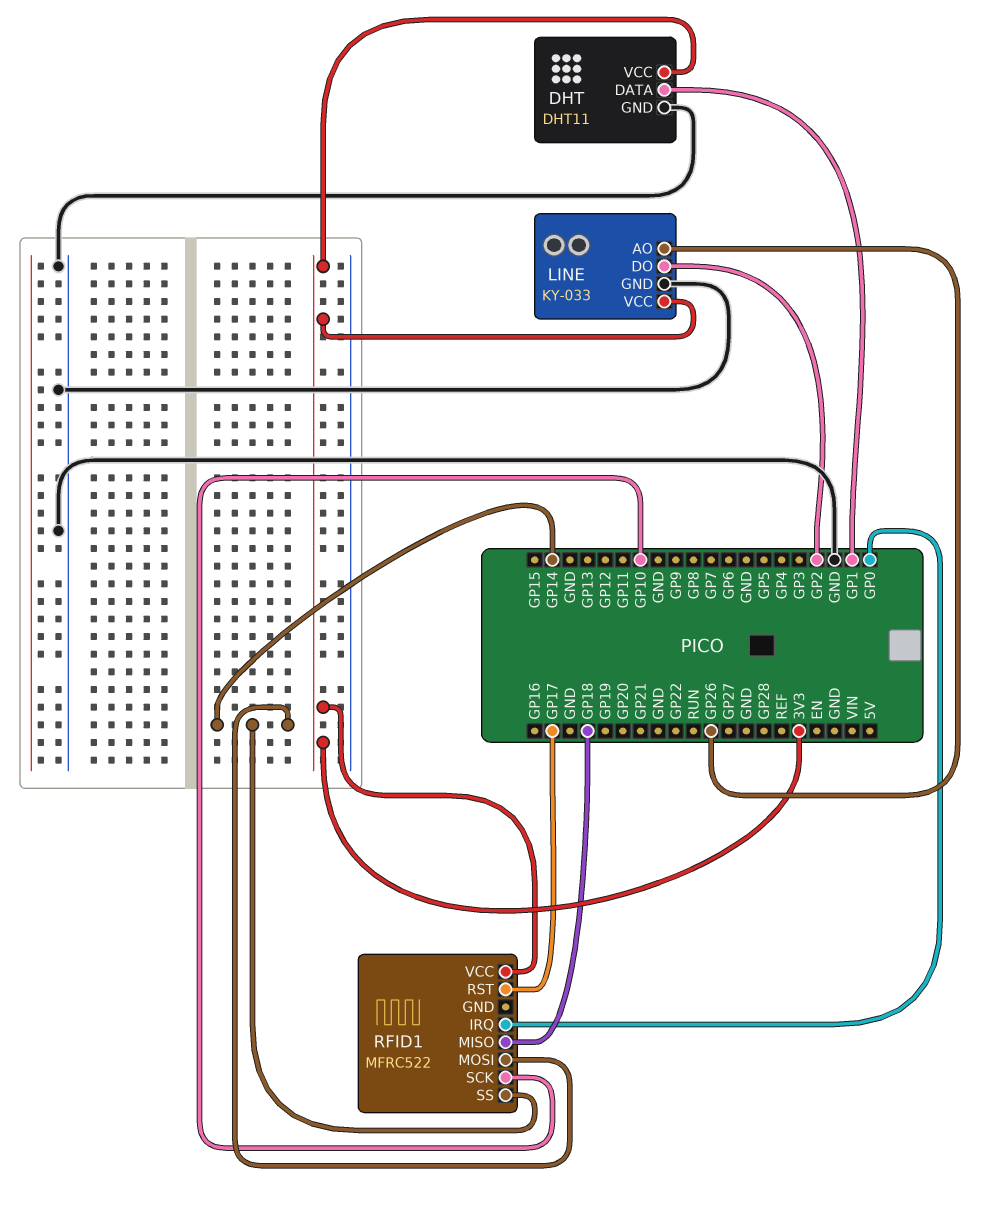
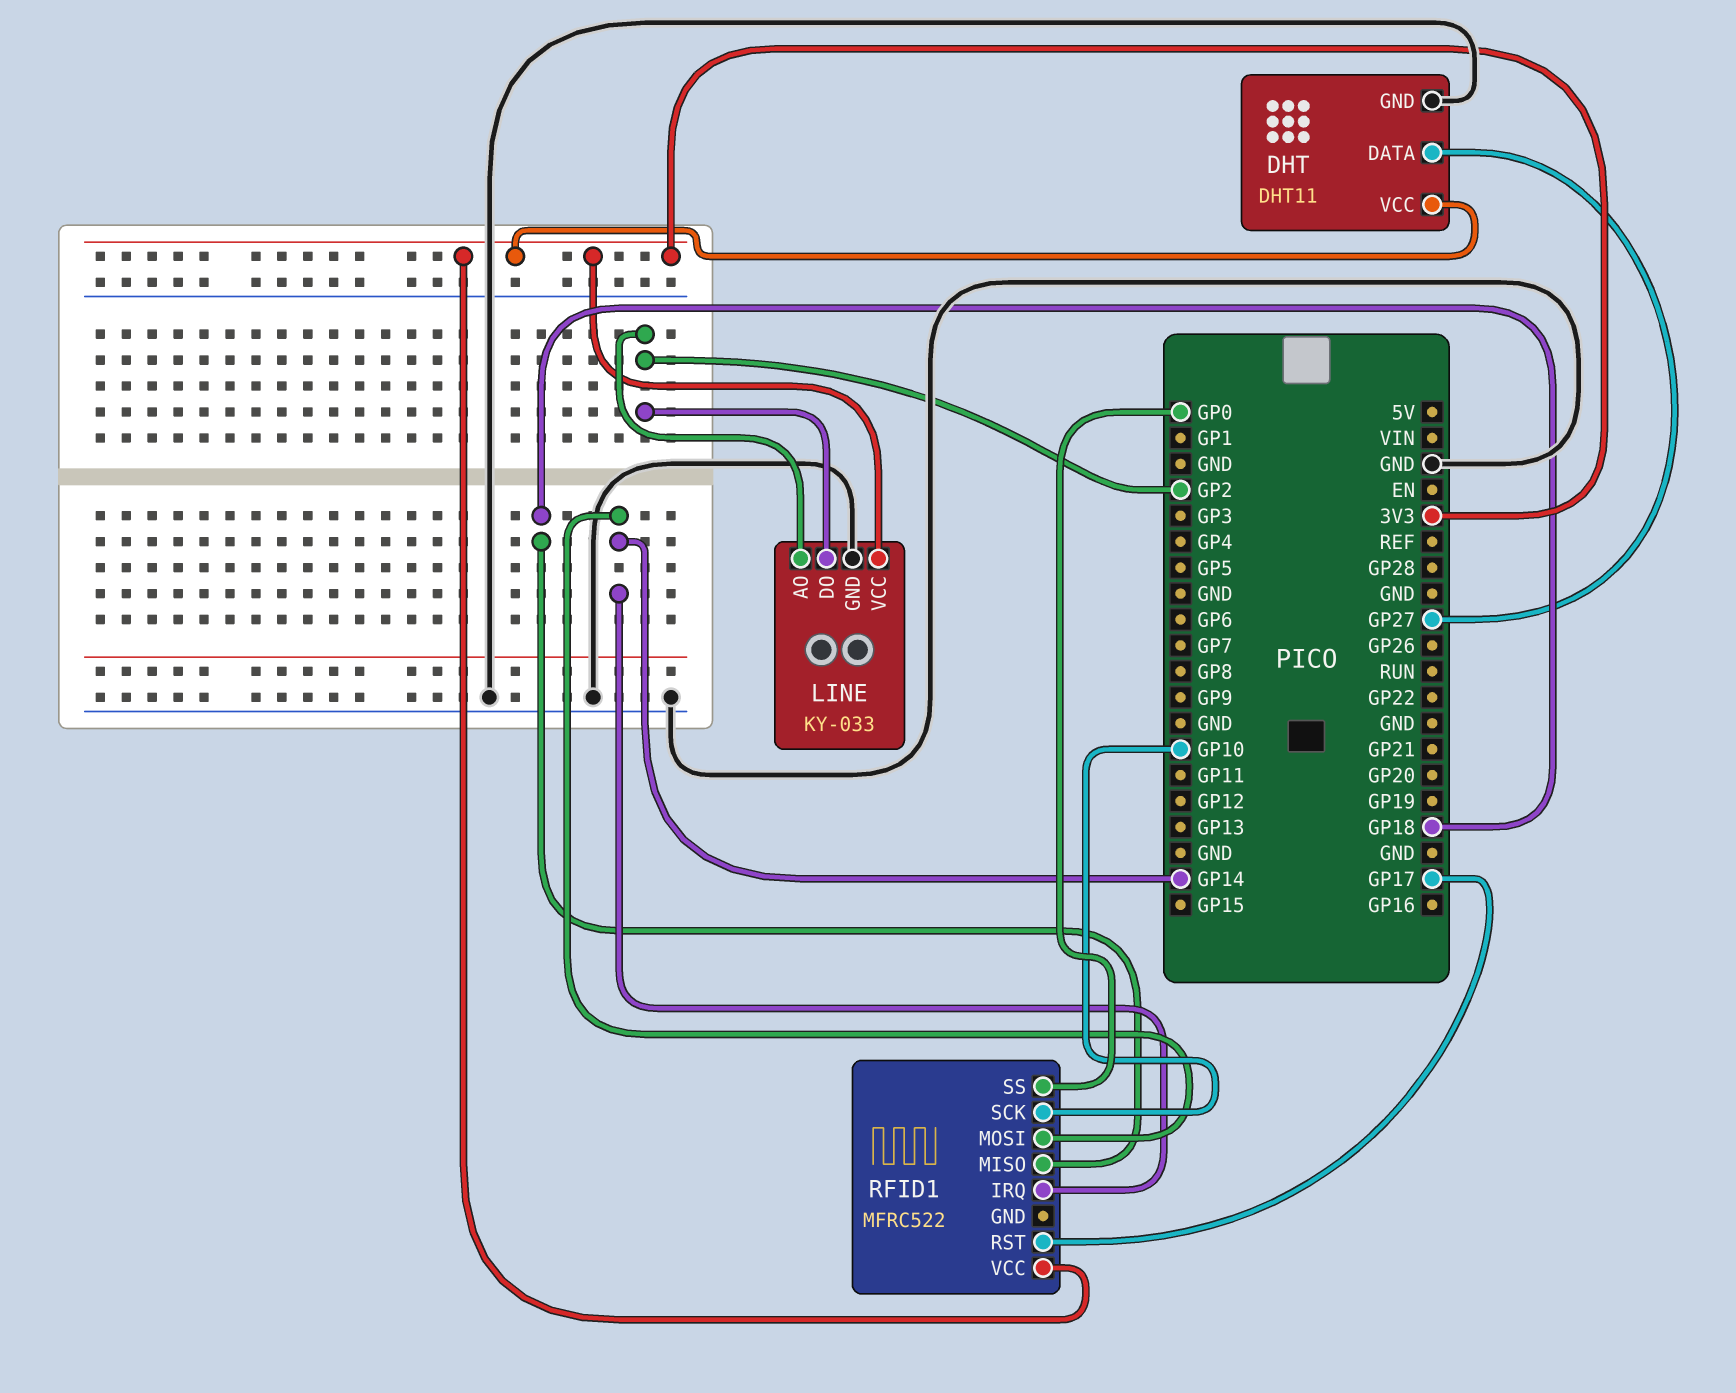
DHT pin DATA: GP1 -> GP27
LINE pin AO: GP26 -> GP2
RFID1 pin IRQ: GP0 -> GP14
RFID1 pin SS: GP14 -> GP0

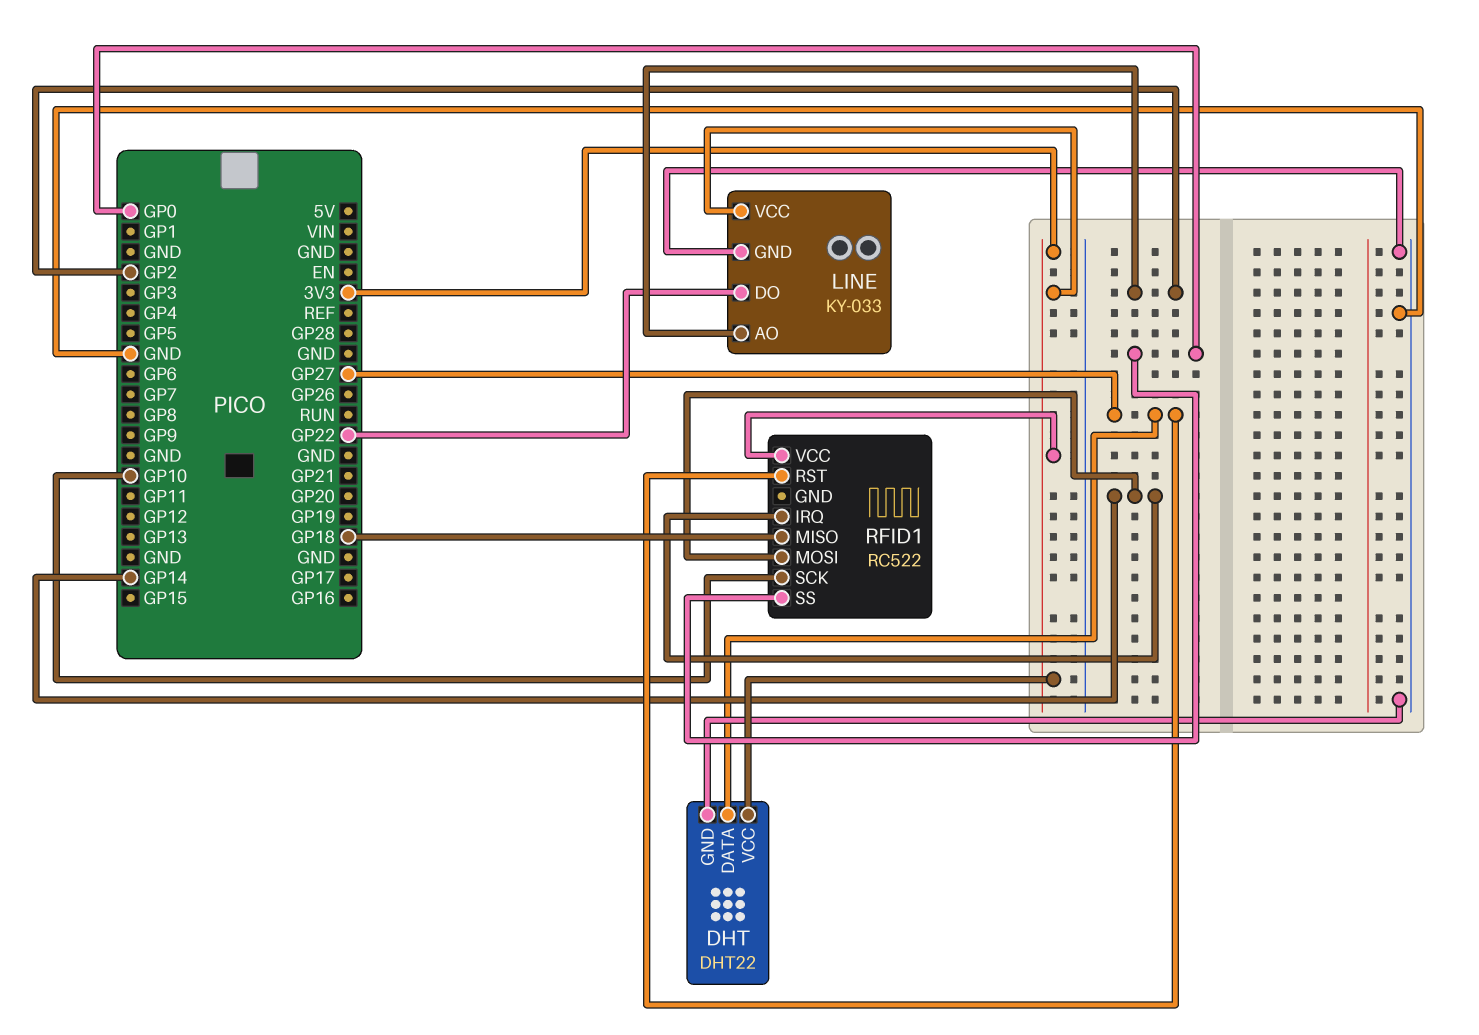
DHT: DHT11 -> DHT22
LINE pin DO: GP2 -> GP22
RFID1: MFRC522 -> RC522
RFID1 pin RST: GP17 -> GP27

